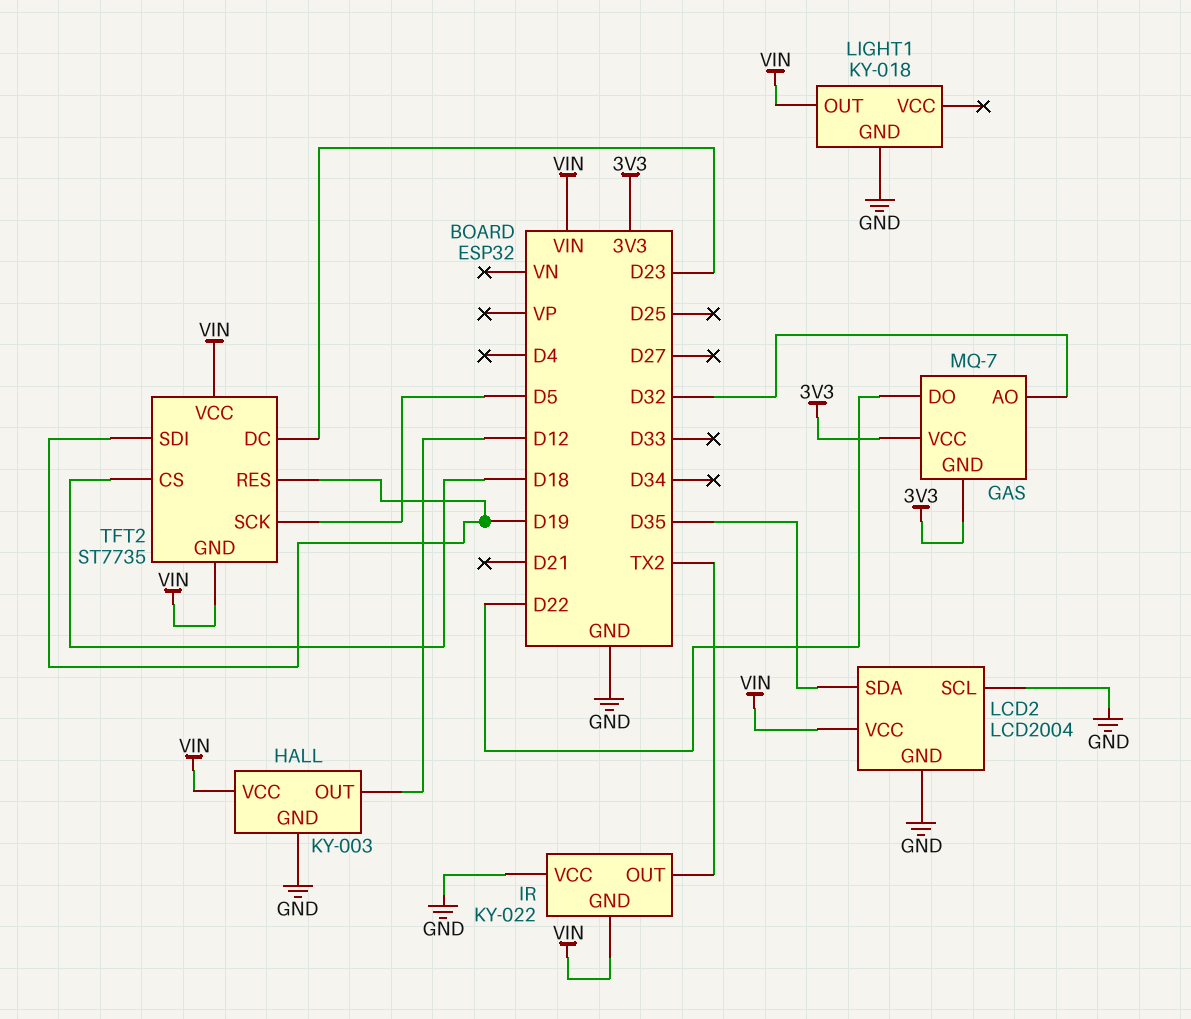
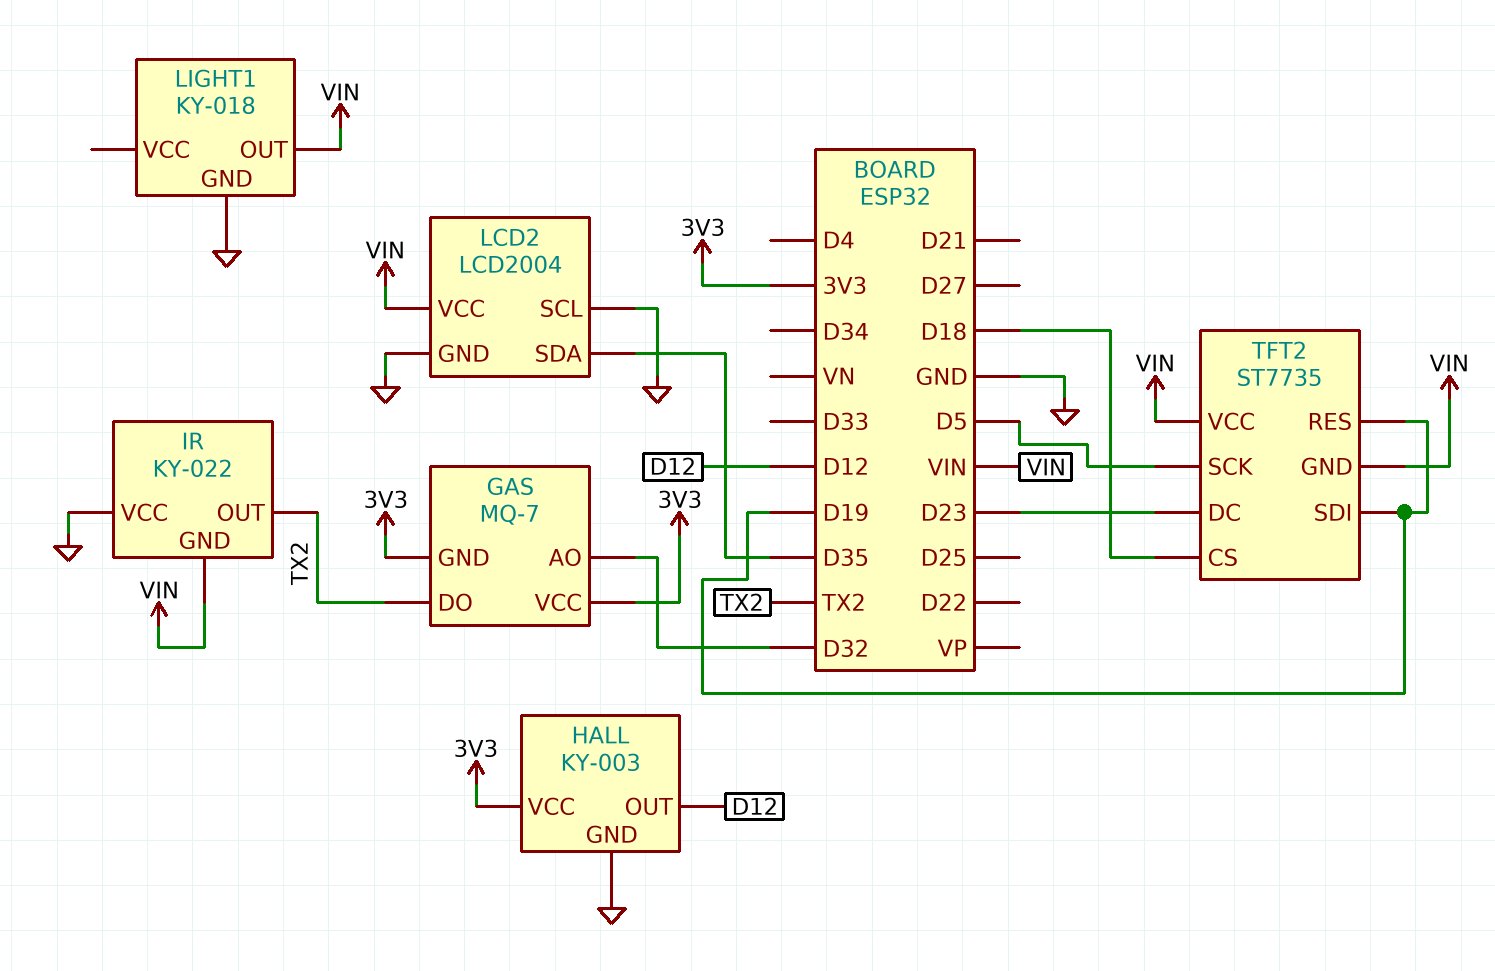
GAS pin DO: D22 -> TX2
HALL pin VCC: VIN -> 3V3

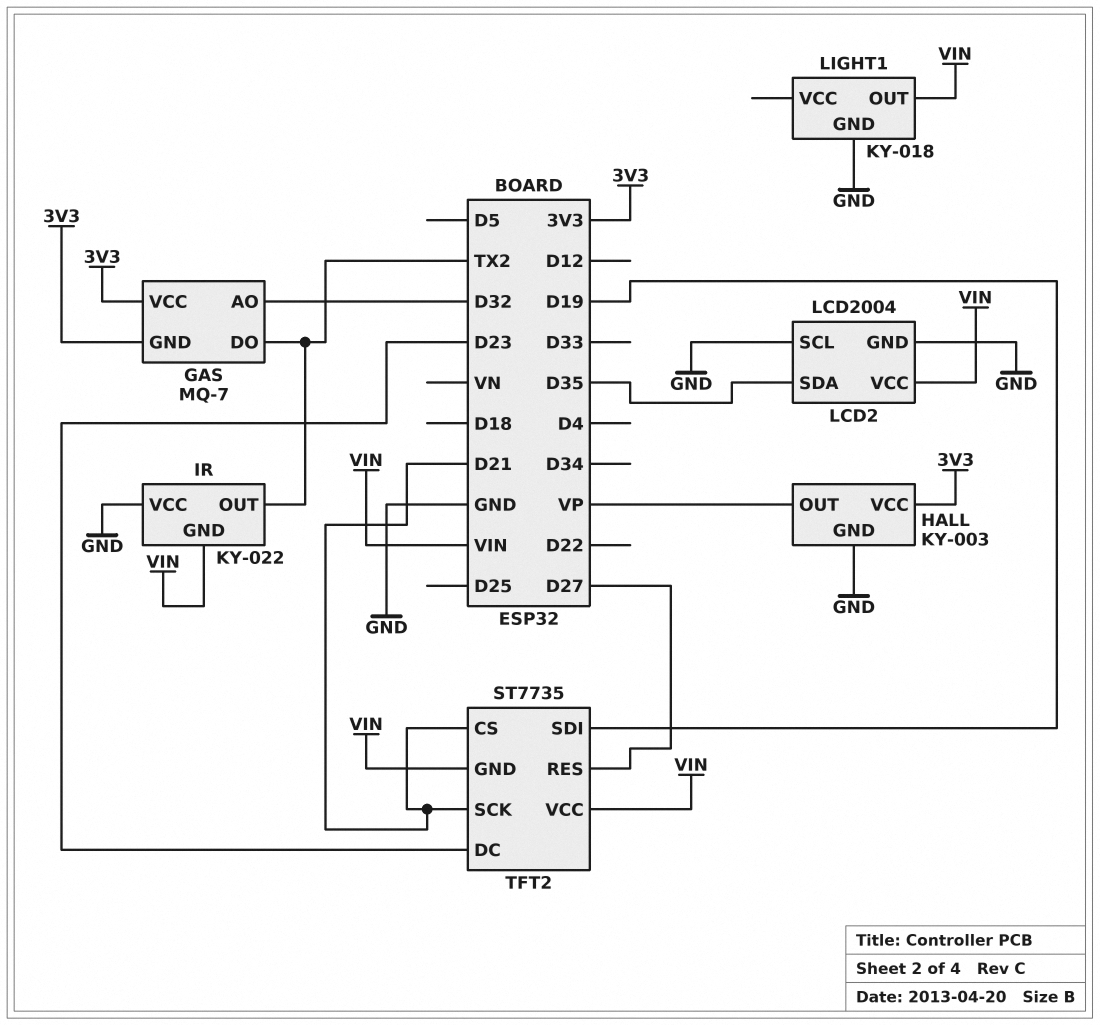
HALL pin OUT: D12 -> VP
TFT2 pin CS: D18 -> D21
TFT2 pin RES: D19 -> D27
TFT2 pin SCK: D5 -> D21

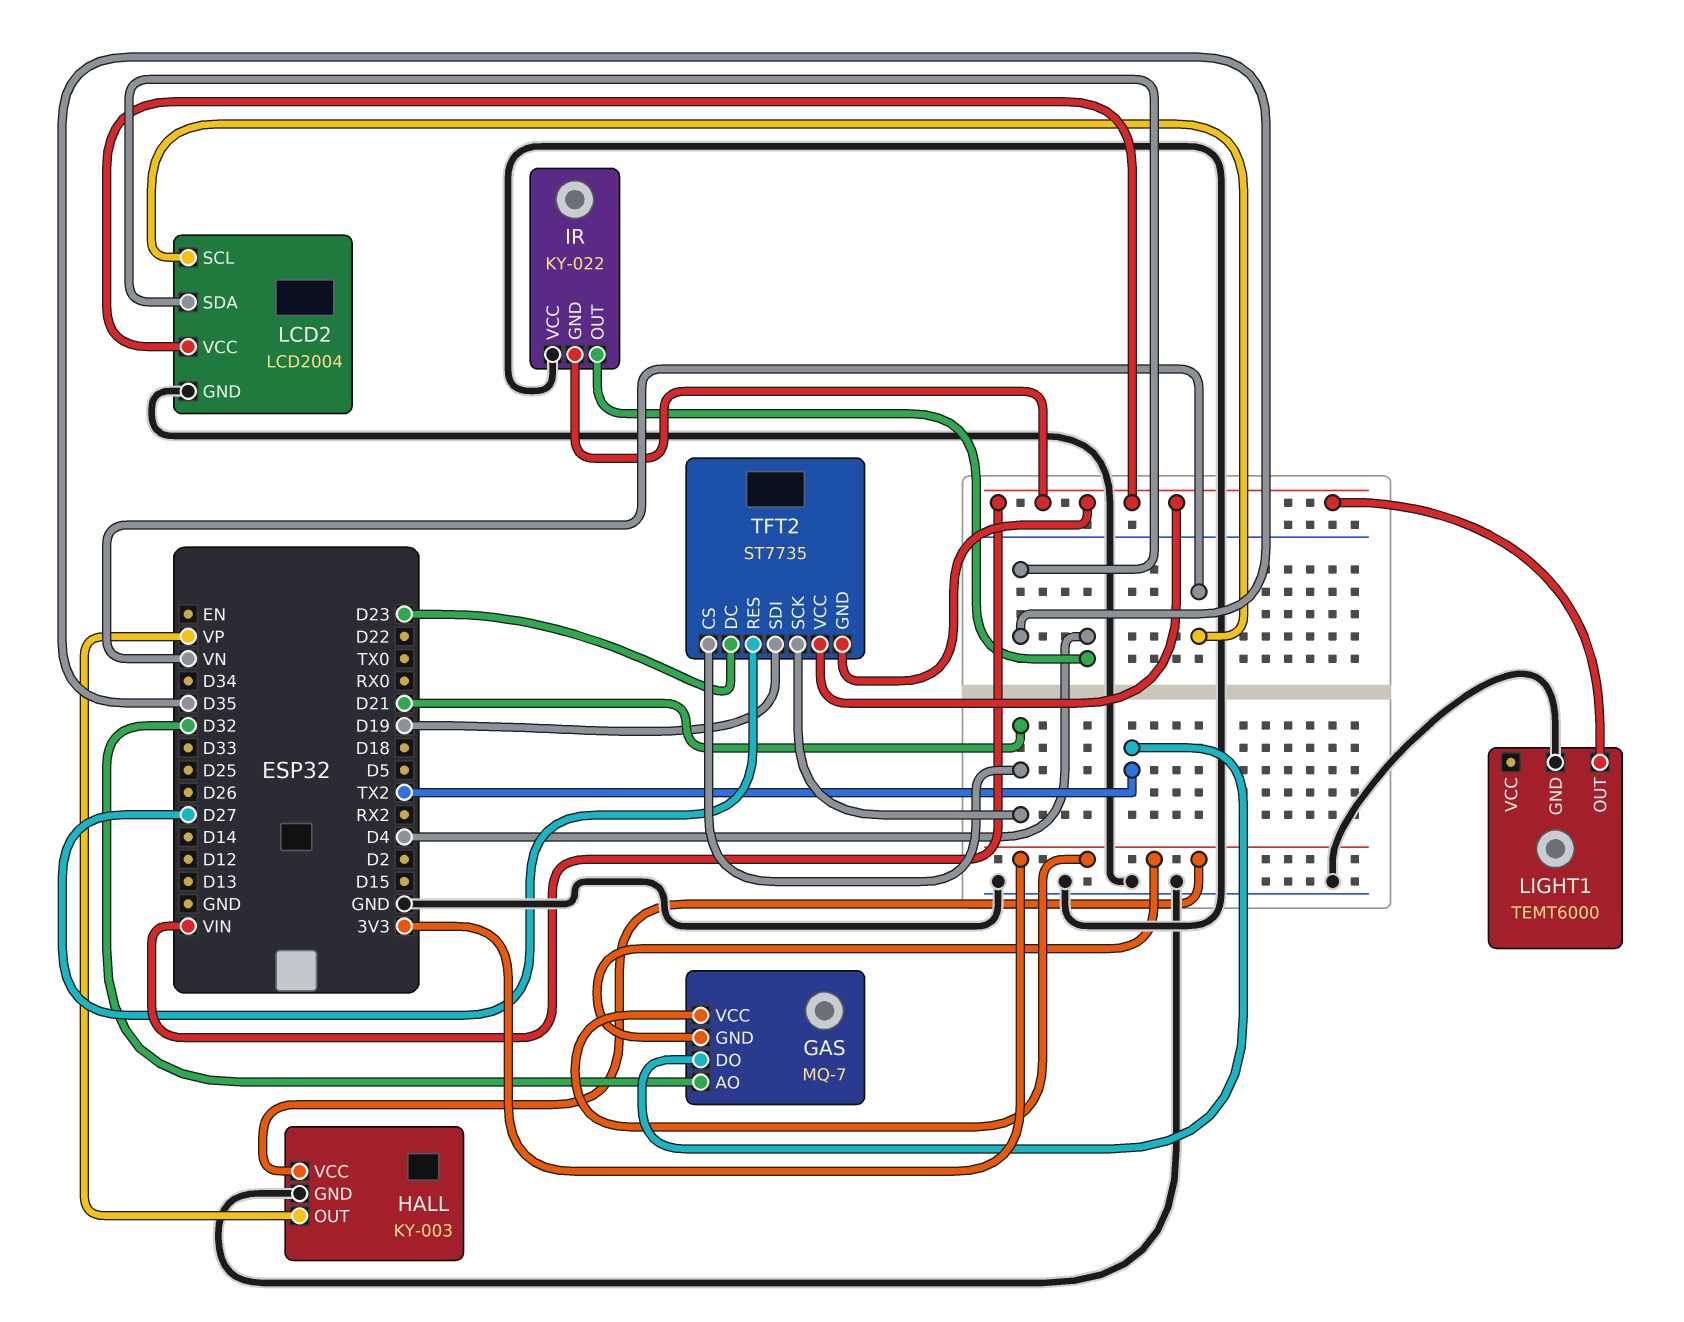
IR pin OUT: TX2 -> D4
LCD2 pin SCL: GND -> VN
LIGHT1: KY-018 -> TEMT6000

